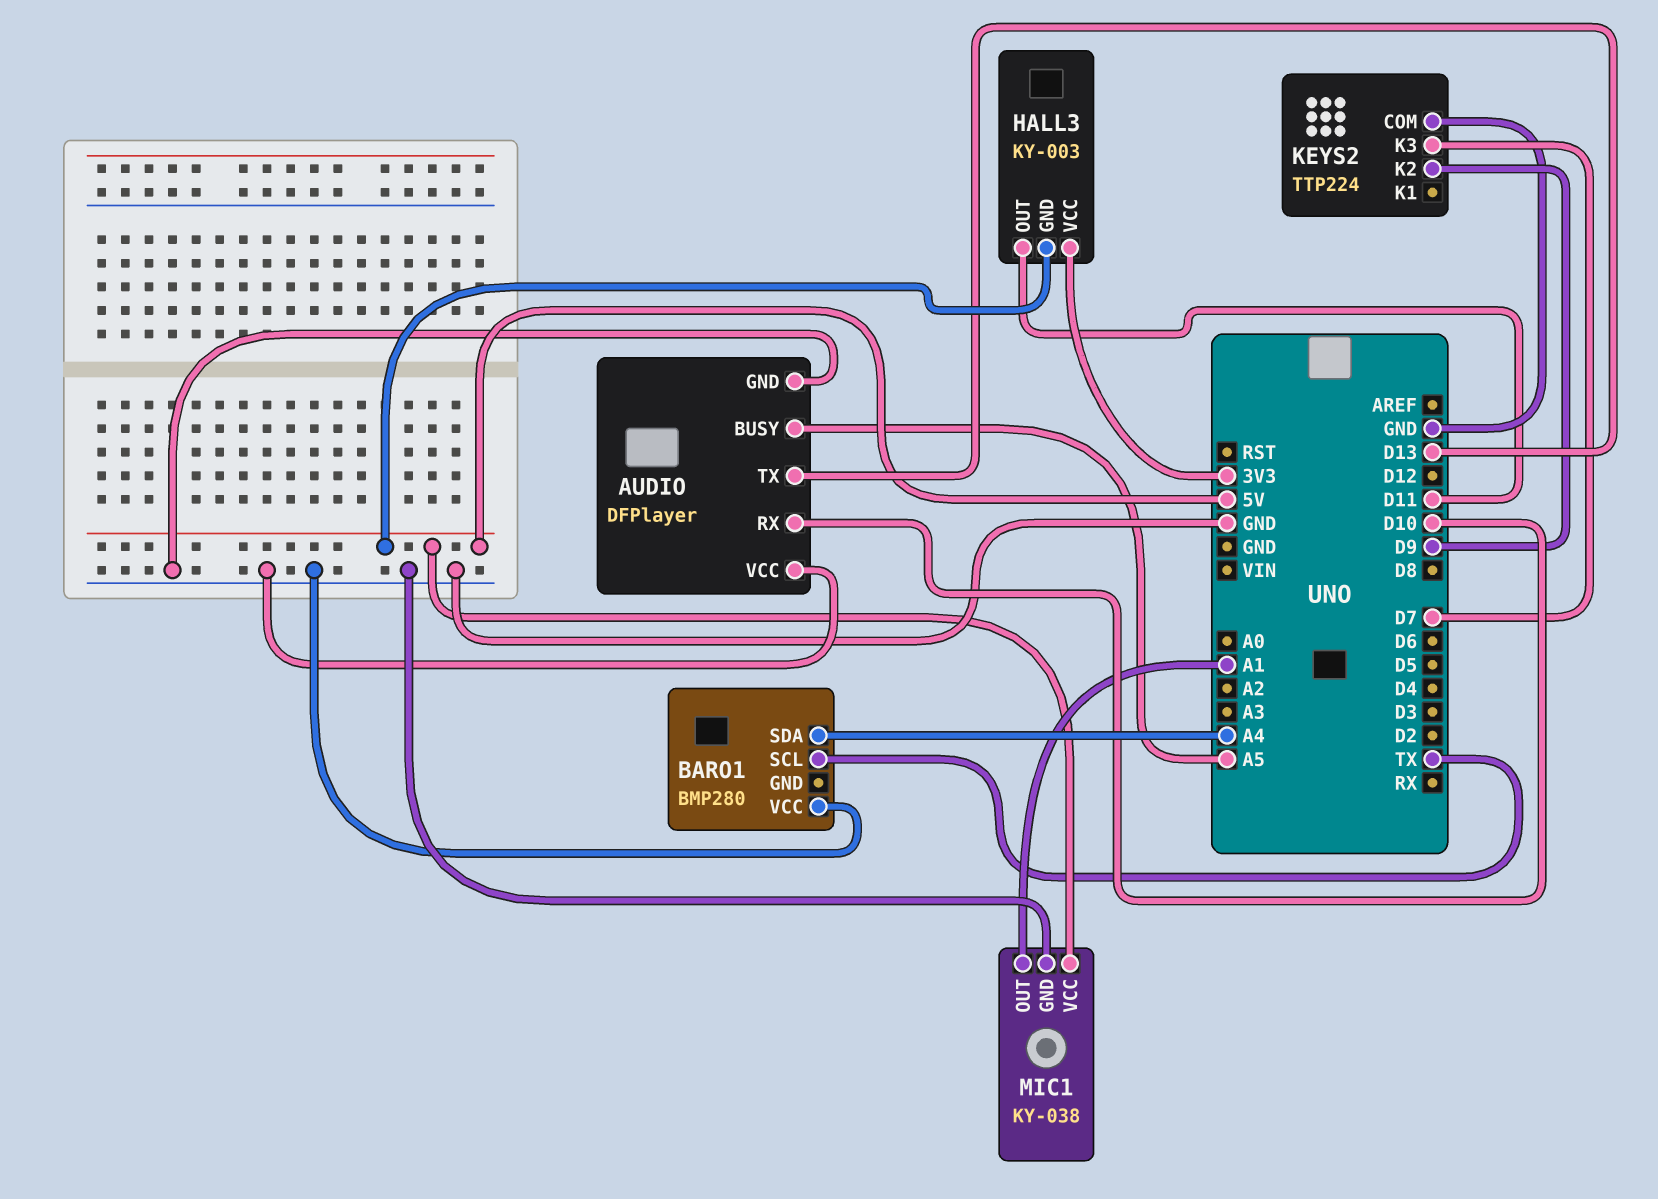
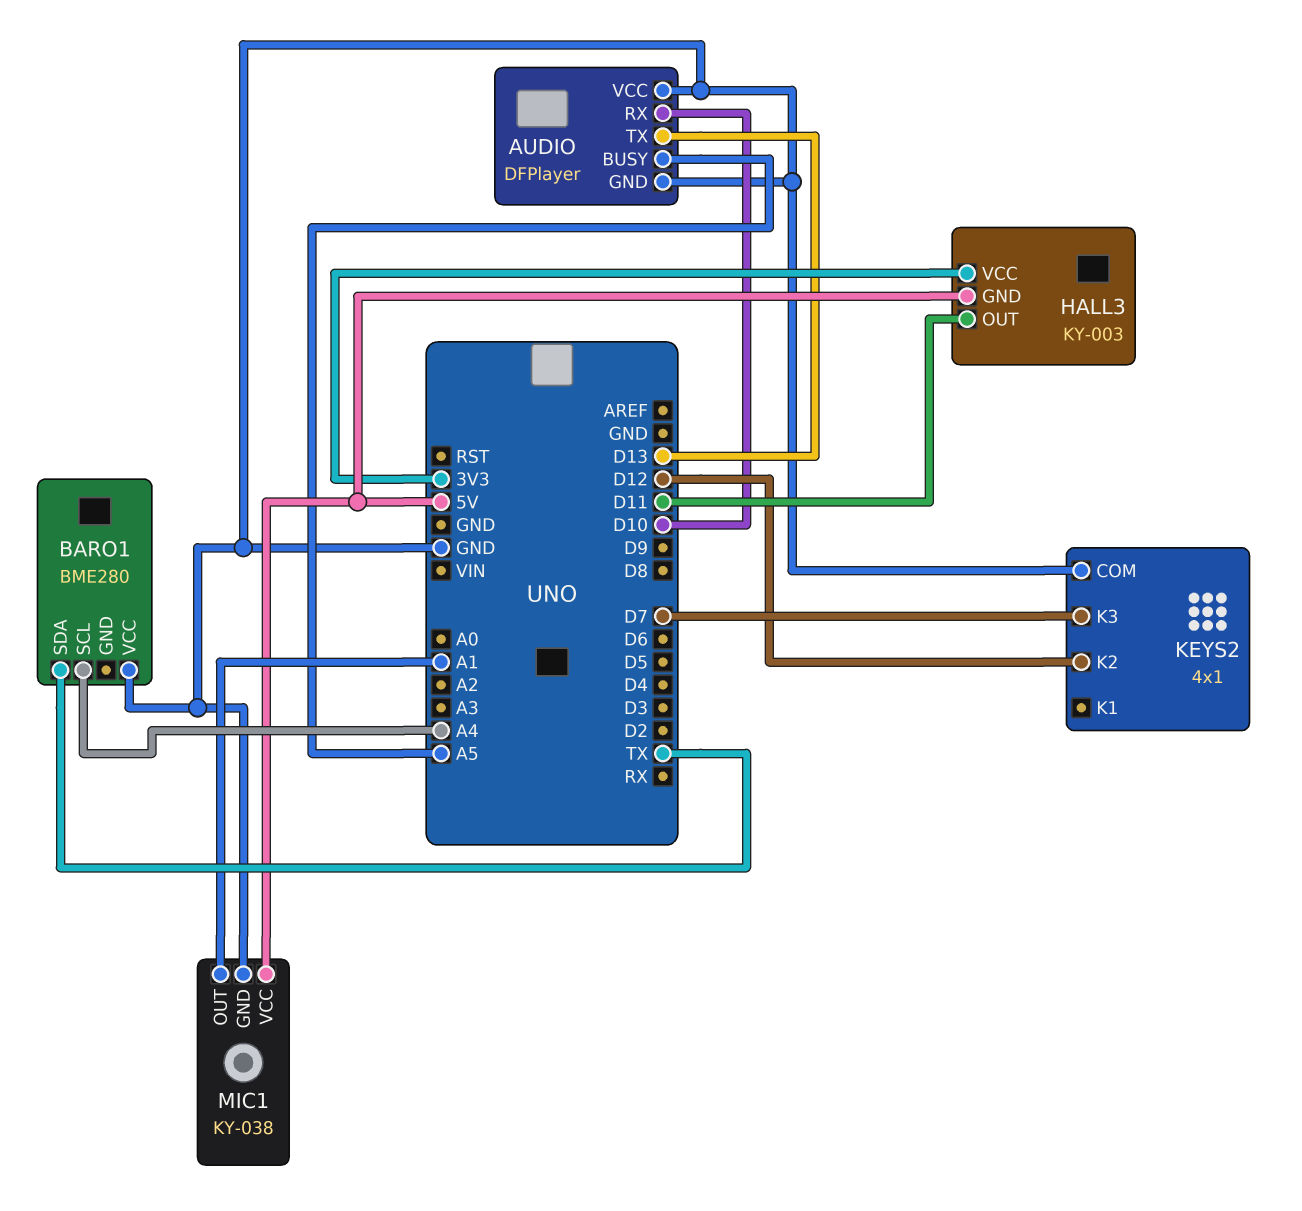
BARO1: BMP280 -> BME280
BARO1 pin SCL: TX -> A4
BARO1 pin SDA: A4 -> TX
KEYS2: TTP224 -> 4x1
KEYS2 pin K2: D9 -> D12

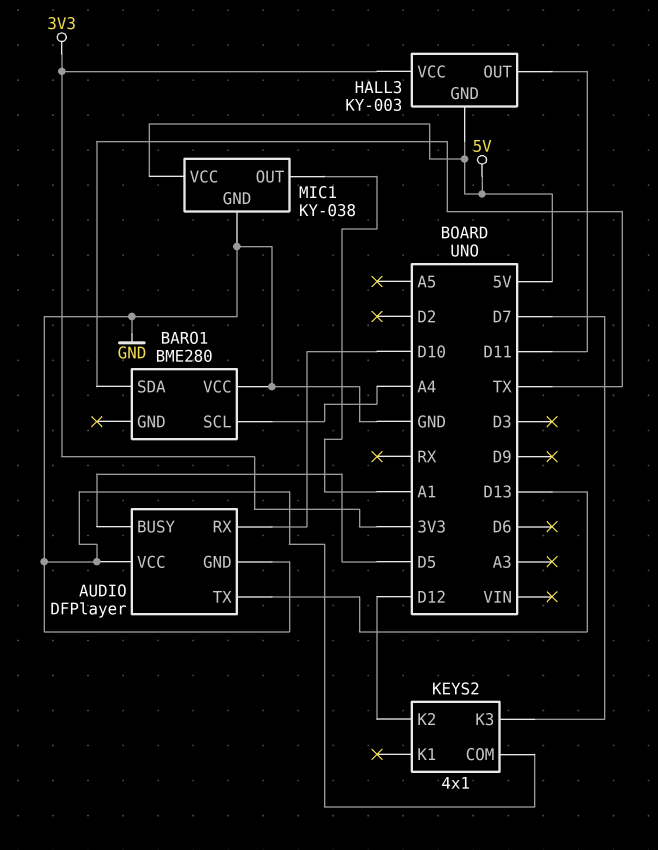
AUDIO pin BUSY: A5 -> D5

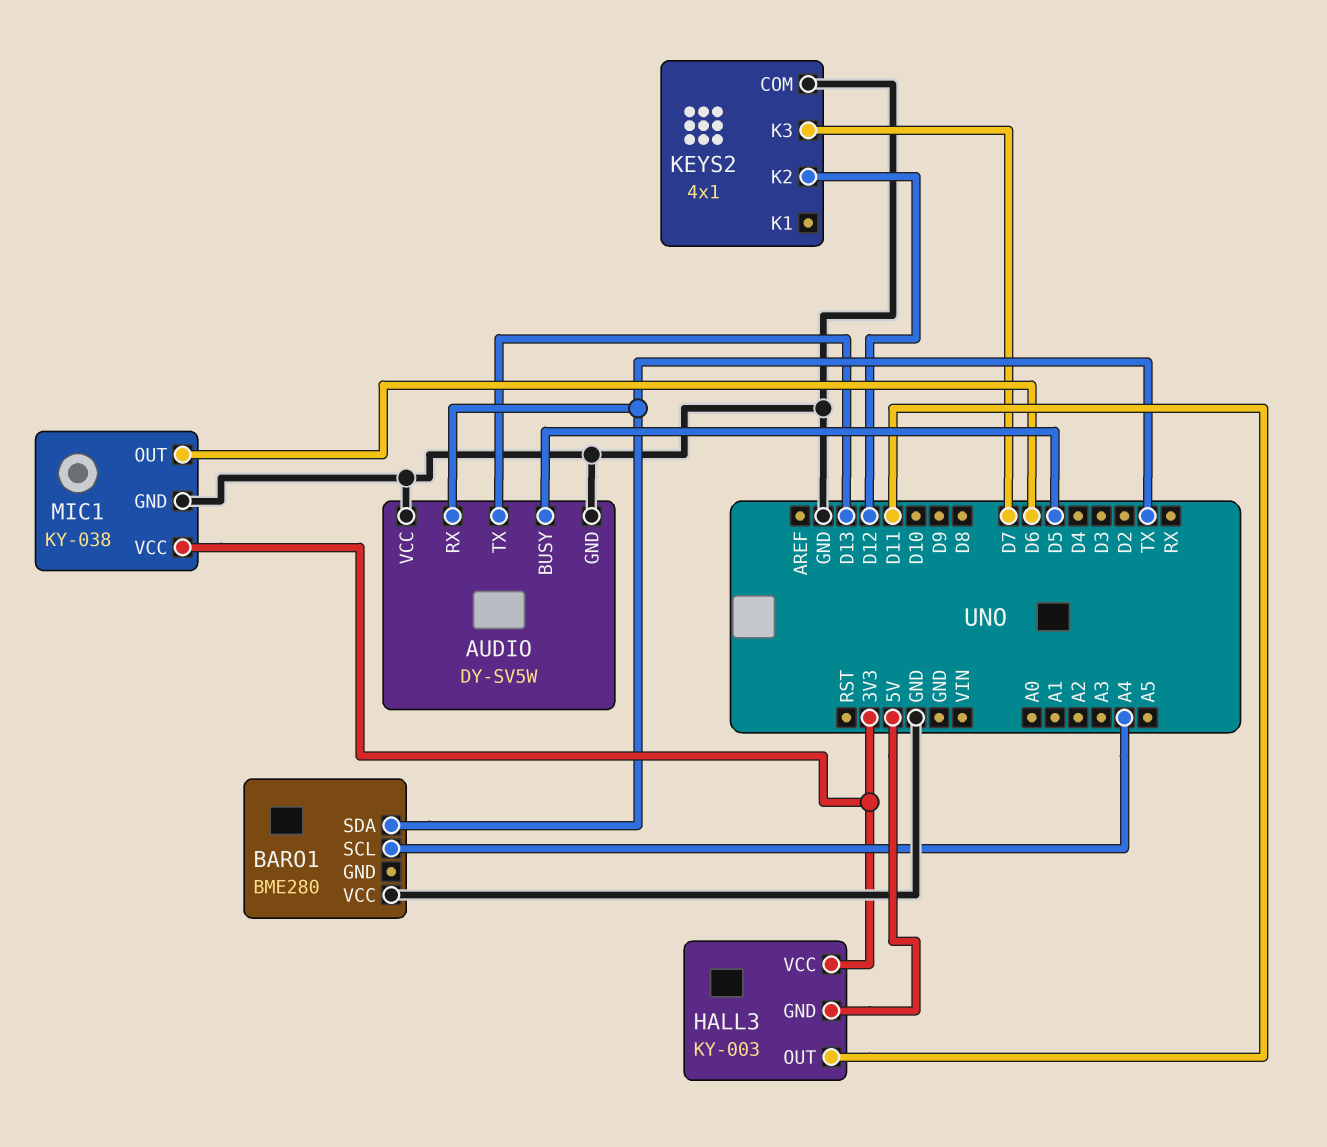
AUDIO: DFPlayer -> DY-SV5W
AUDIO pin RX: D10 -> TX
MIC1 pin OUT: A1 -> D6
MIC1 pin VCC: 5V -> 3V3

